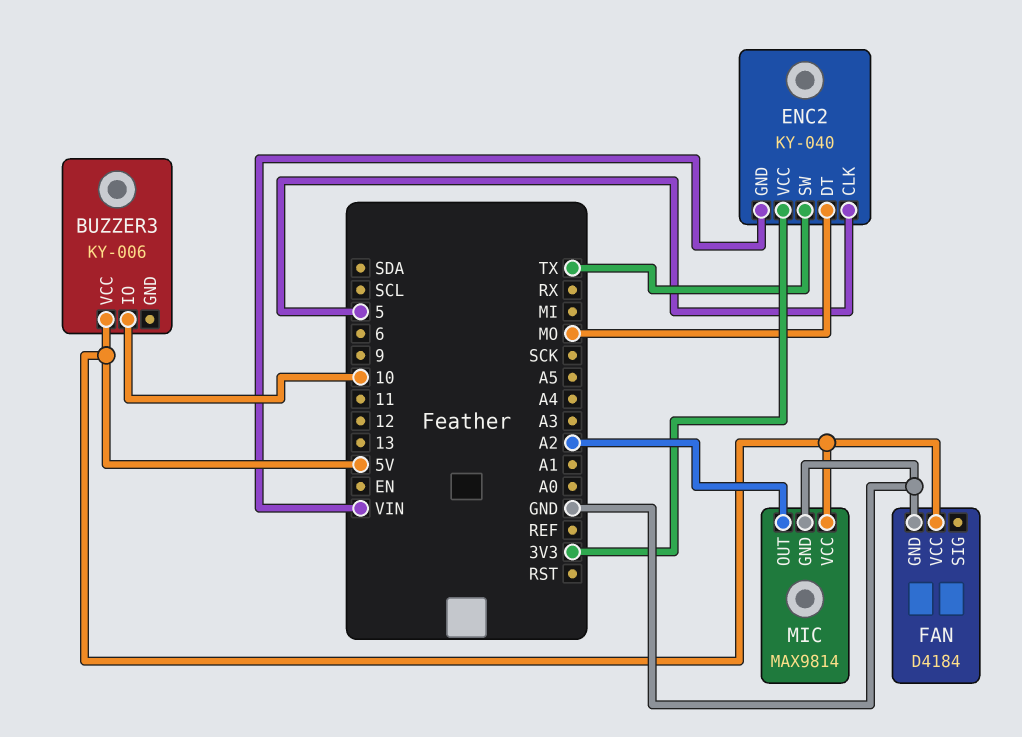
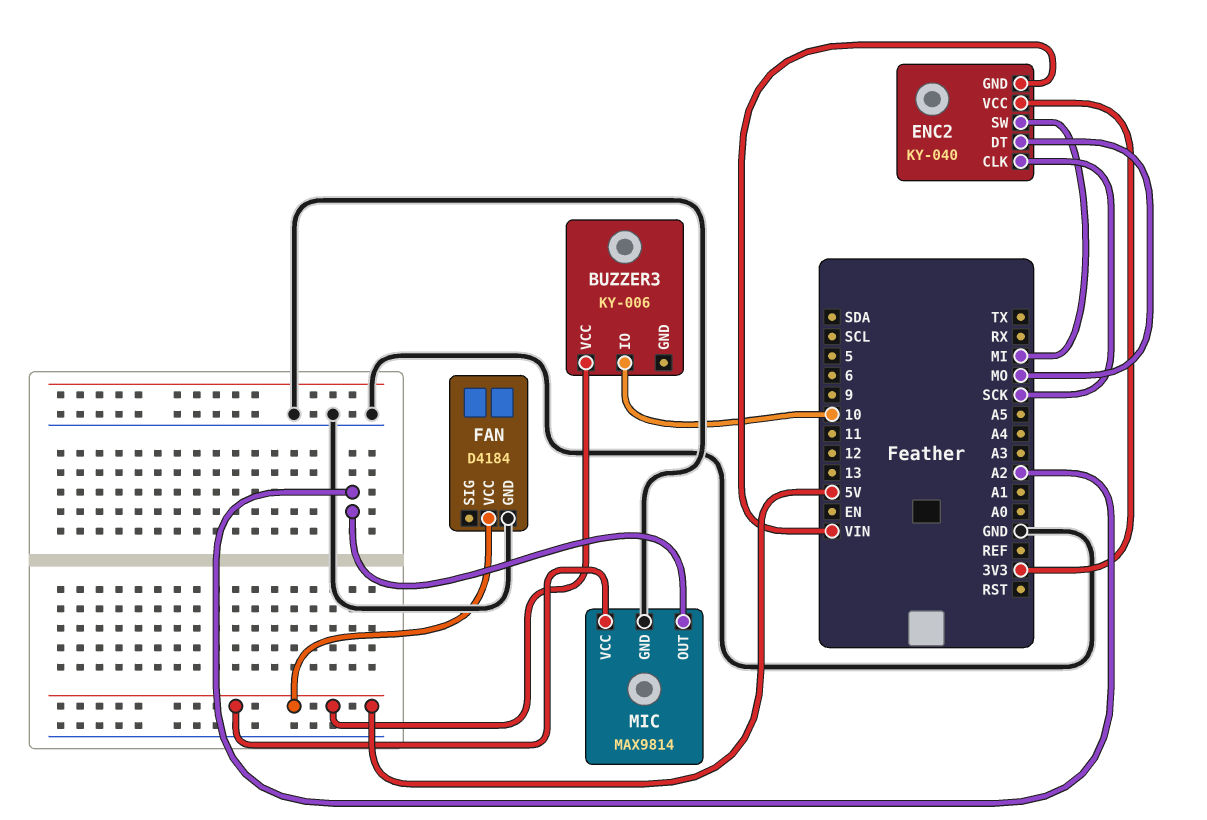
ENC2 pin CLK: 5 -> SCK
ENC2 pin SW: TX -> MI

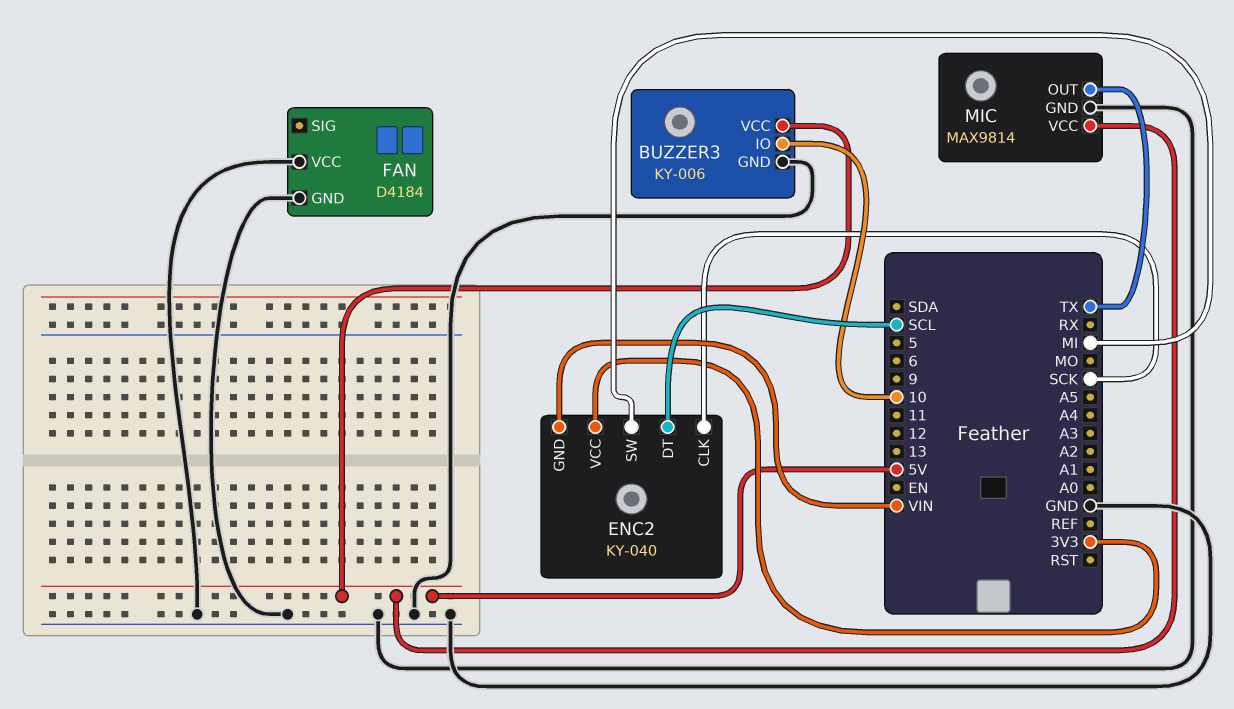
BUZZER3 pin GND: none -> GND
ENC2 pin DT: MO -> SCL
FAN pin VCC: 5V -> GND
MIC pin OUT: A2 -> TX

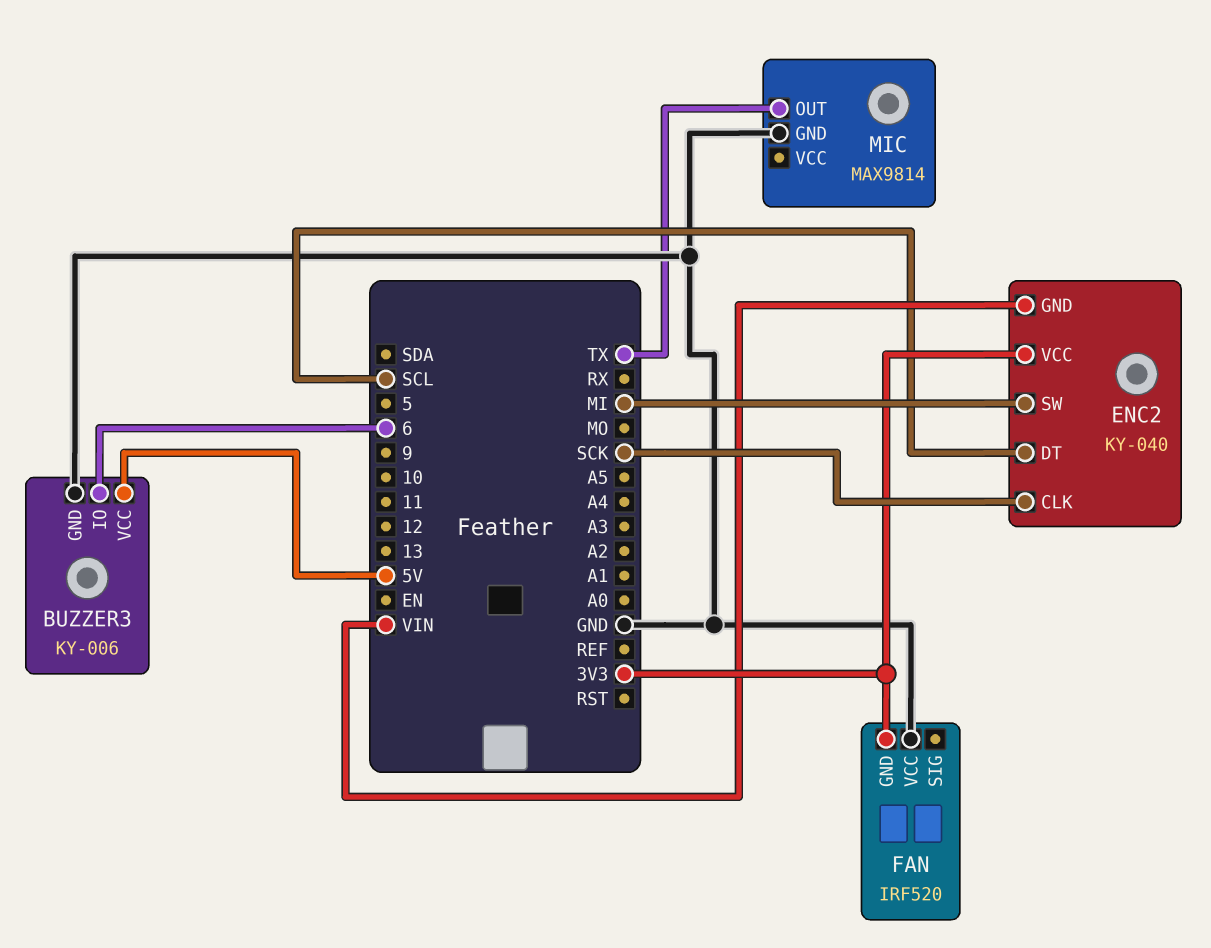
BUZZER3 pin IO: 10 -> 6
FAN: D4184 -> IRF520
FAN pin GND: GND -> 3V3
MIC pin VCC: 5V -> none

